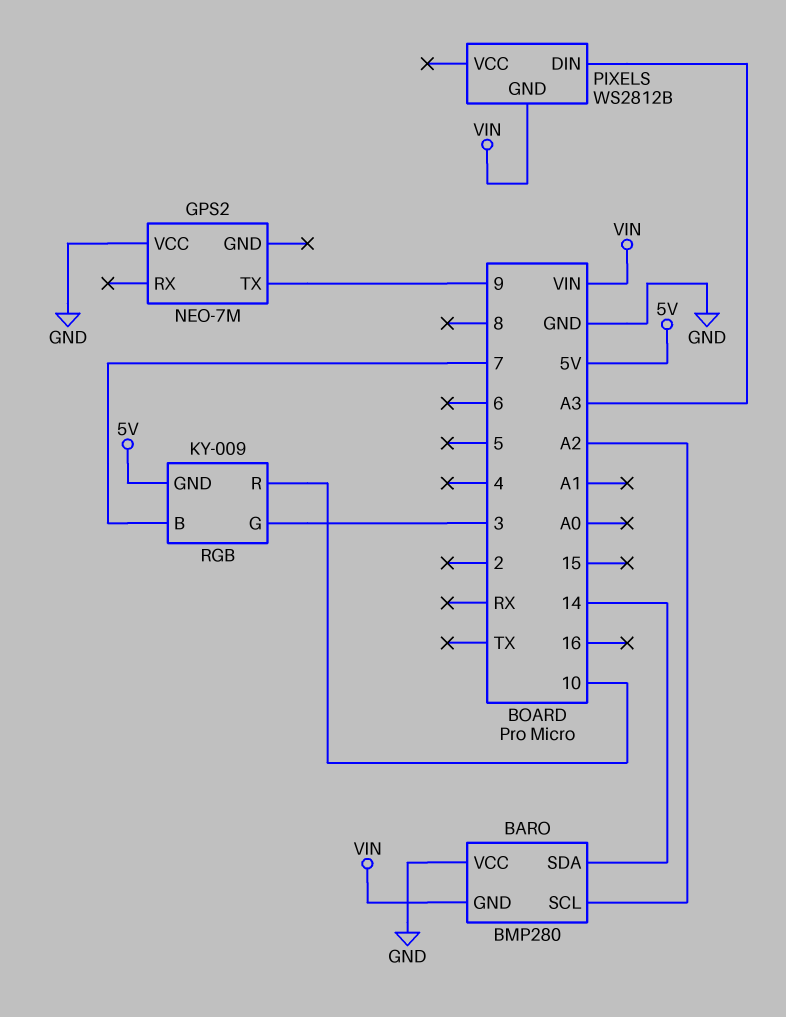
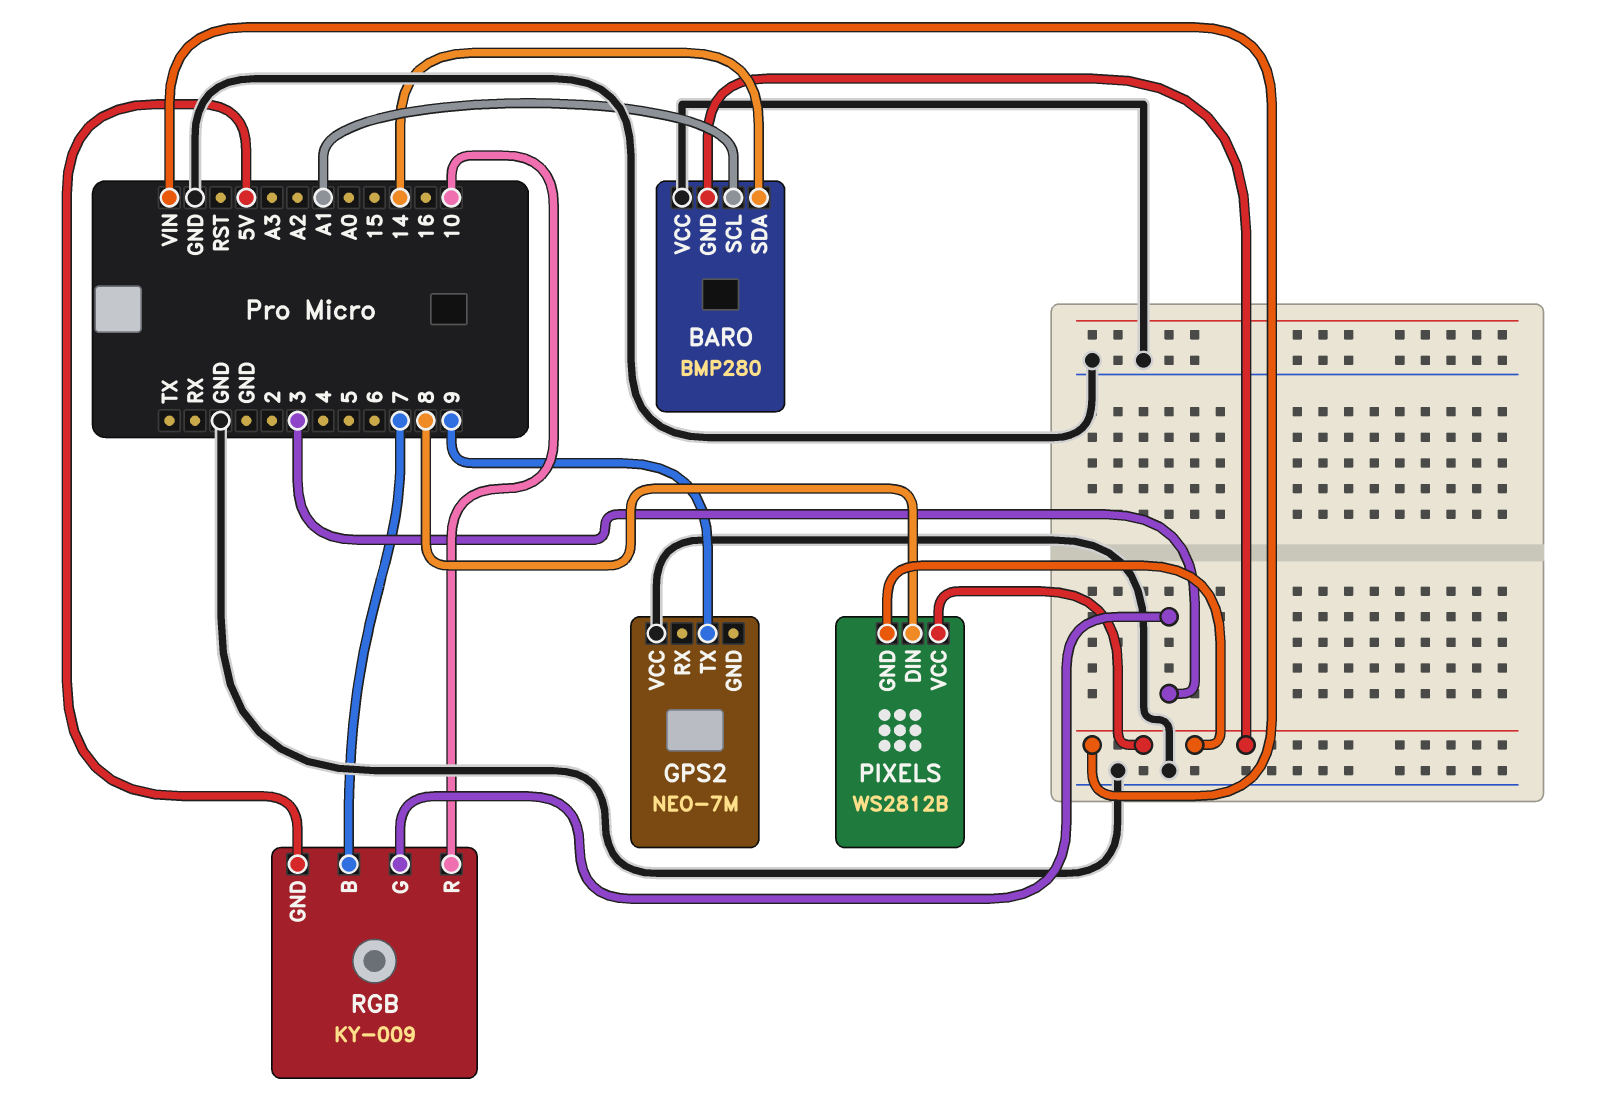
BARO pin SCL: A2 -> A1
PIXELS pin DIN: A3 -> 8
PIXELS pin VCC: none -> VIN

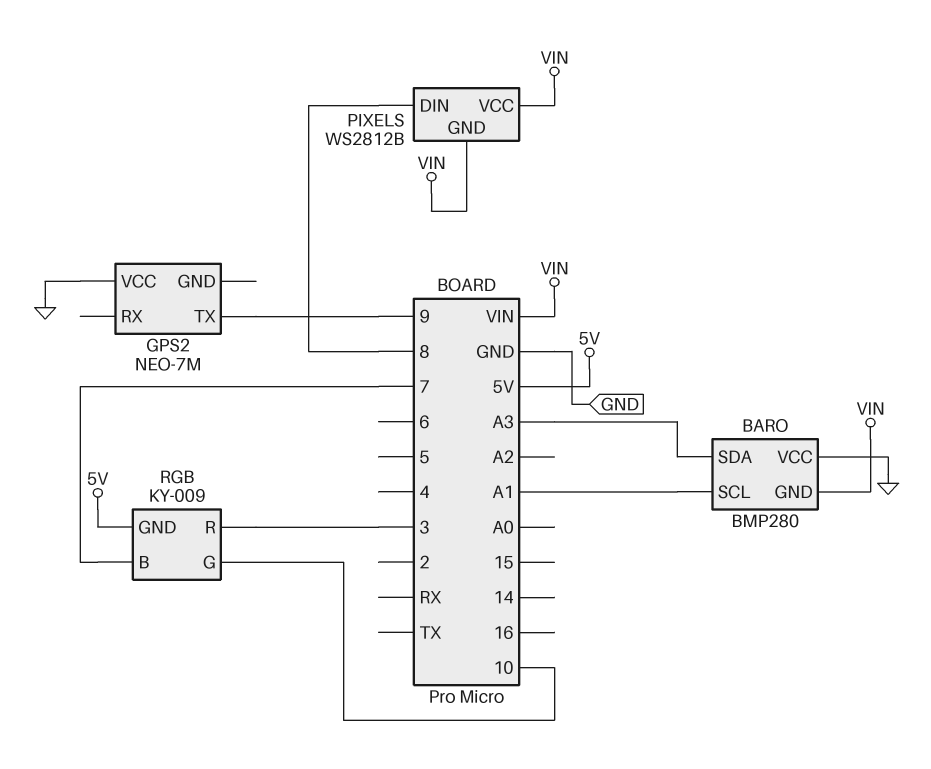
BARO pin SDA: 14 -> A3
RGB pin G: 3 -> 10
RGB pin R: 10 -> 3

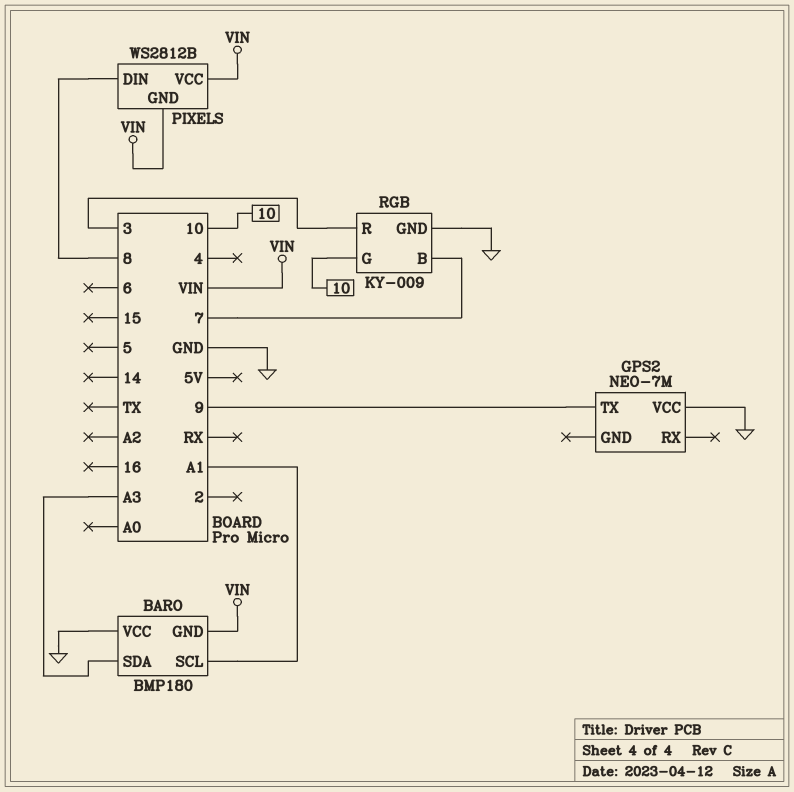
BARO: BMP280 -> BMP180
RGB pin GND: 5V -> GND

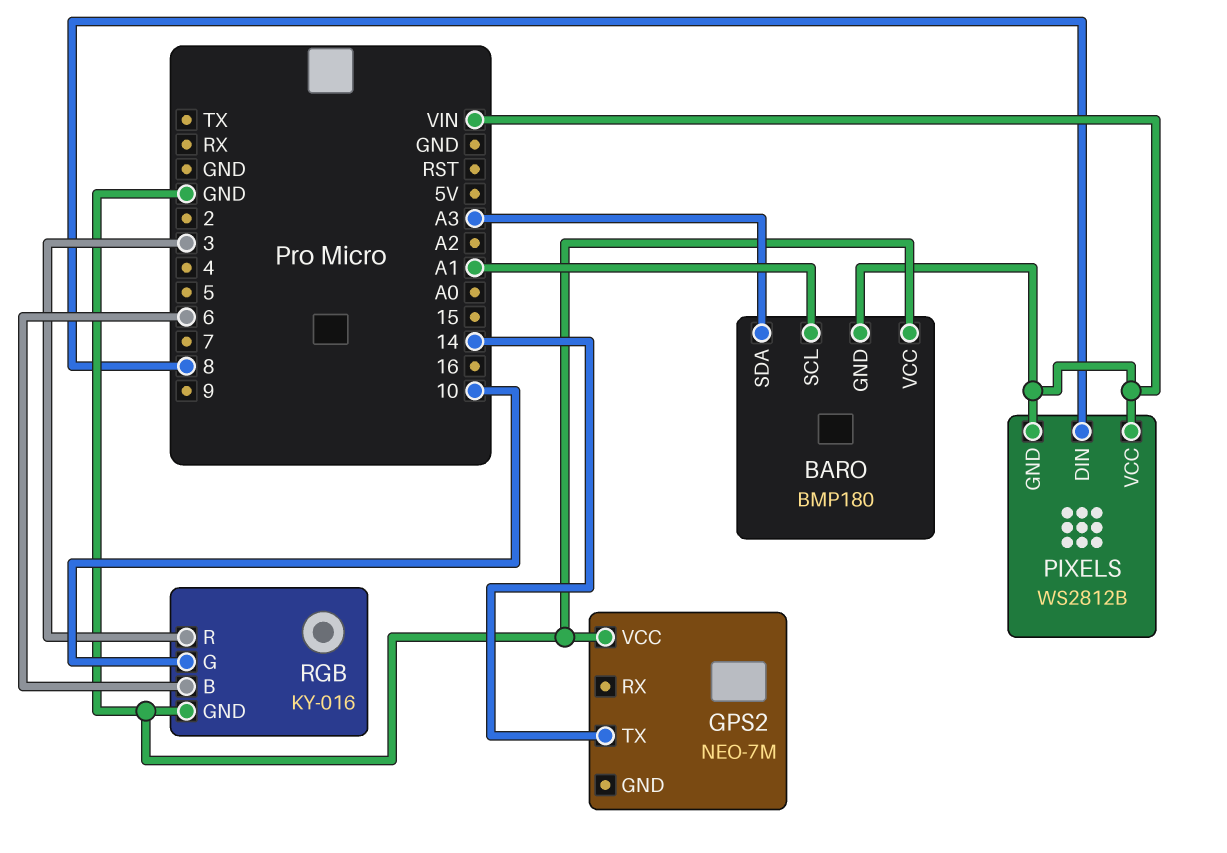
GPS2 pin TX: 9 -> 14
RGB: KY-009 -> KY-016
RGB pin B: 7 -> 6

